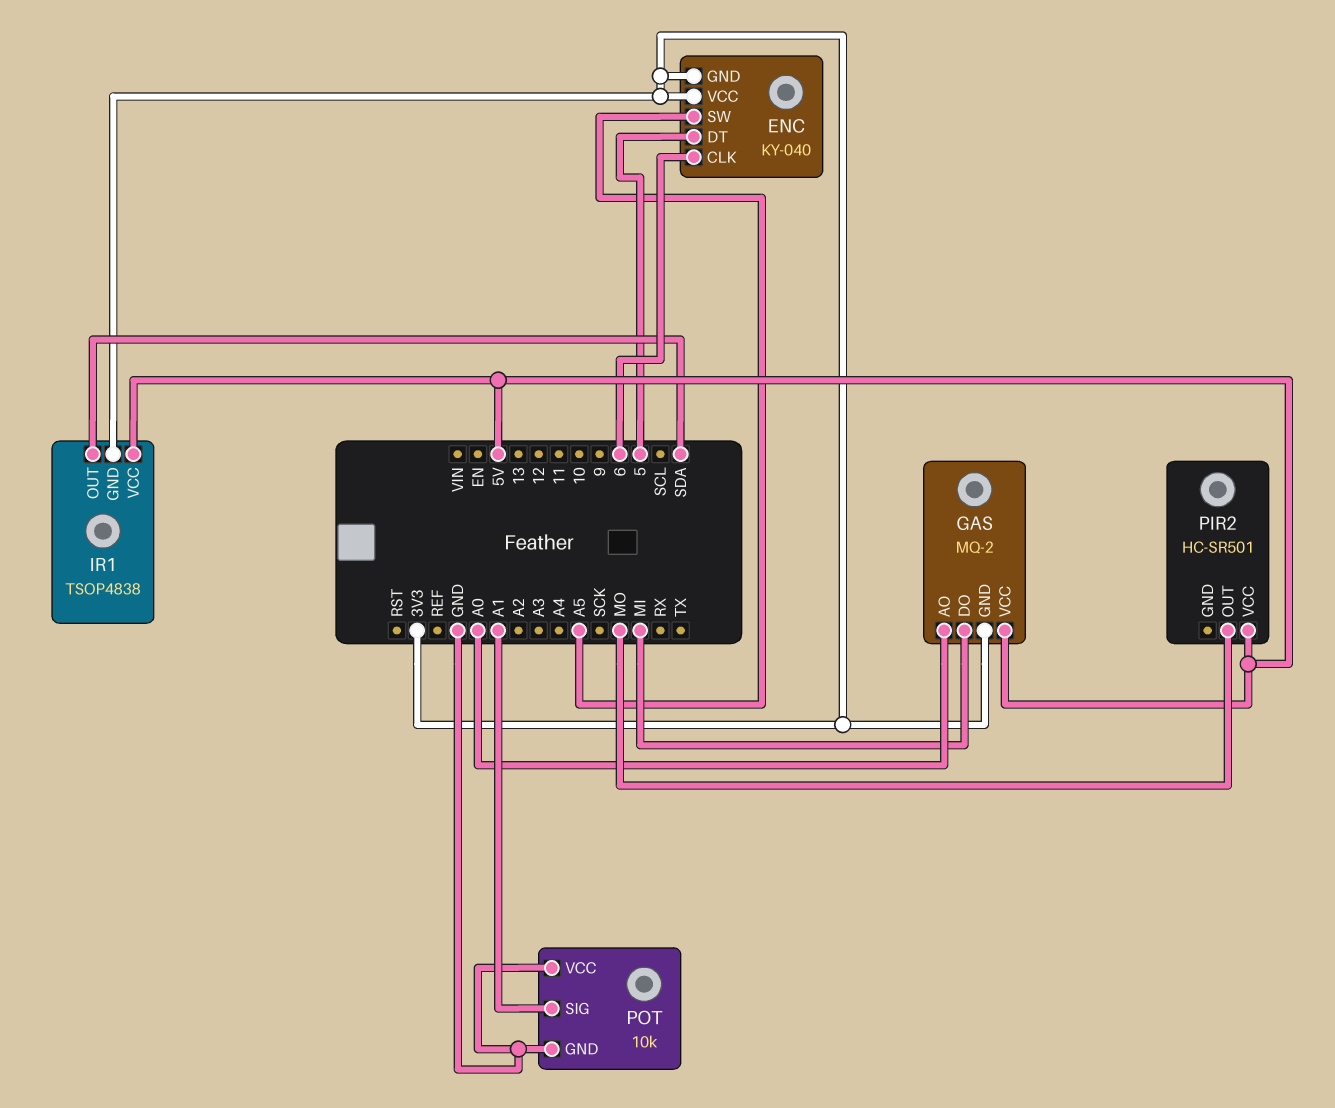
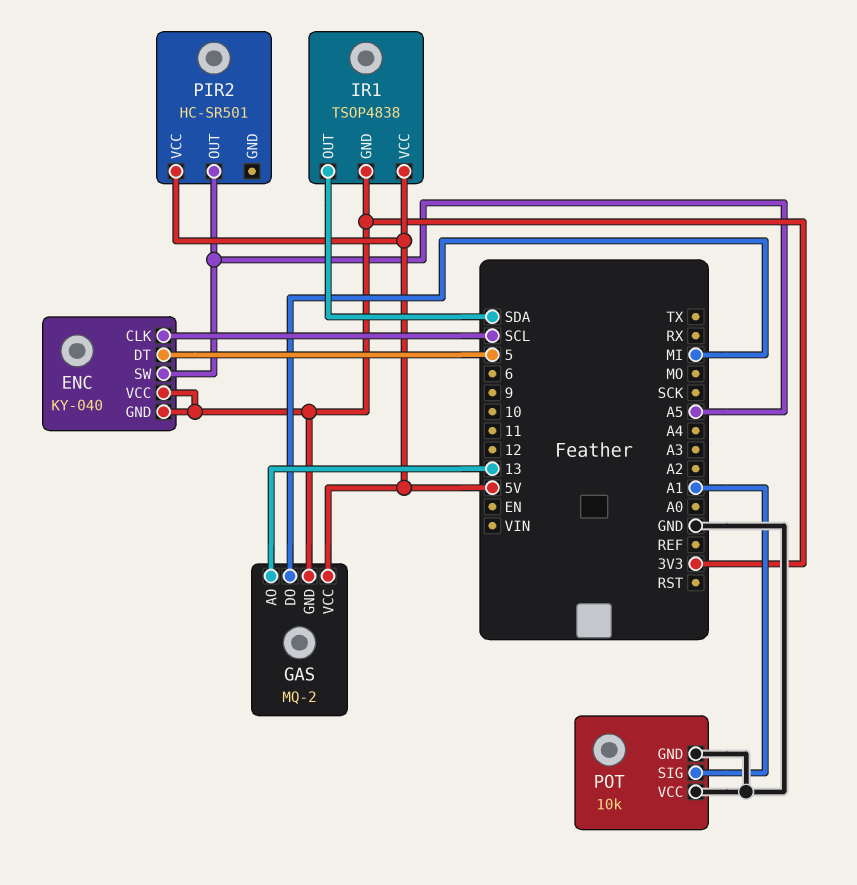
ENC pin CLK: 6 -> SCL
GAS pin AO: A0 -> 13
PIR2 pin OUT: MO -> A5

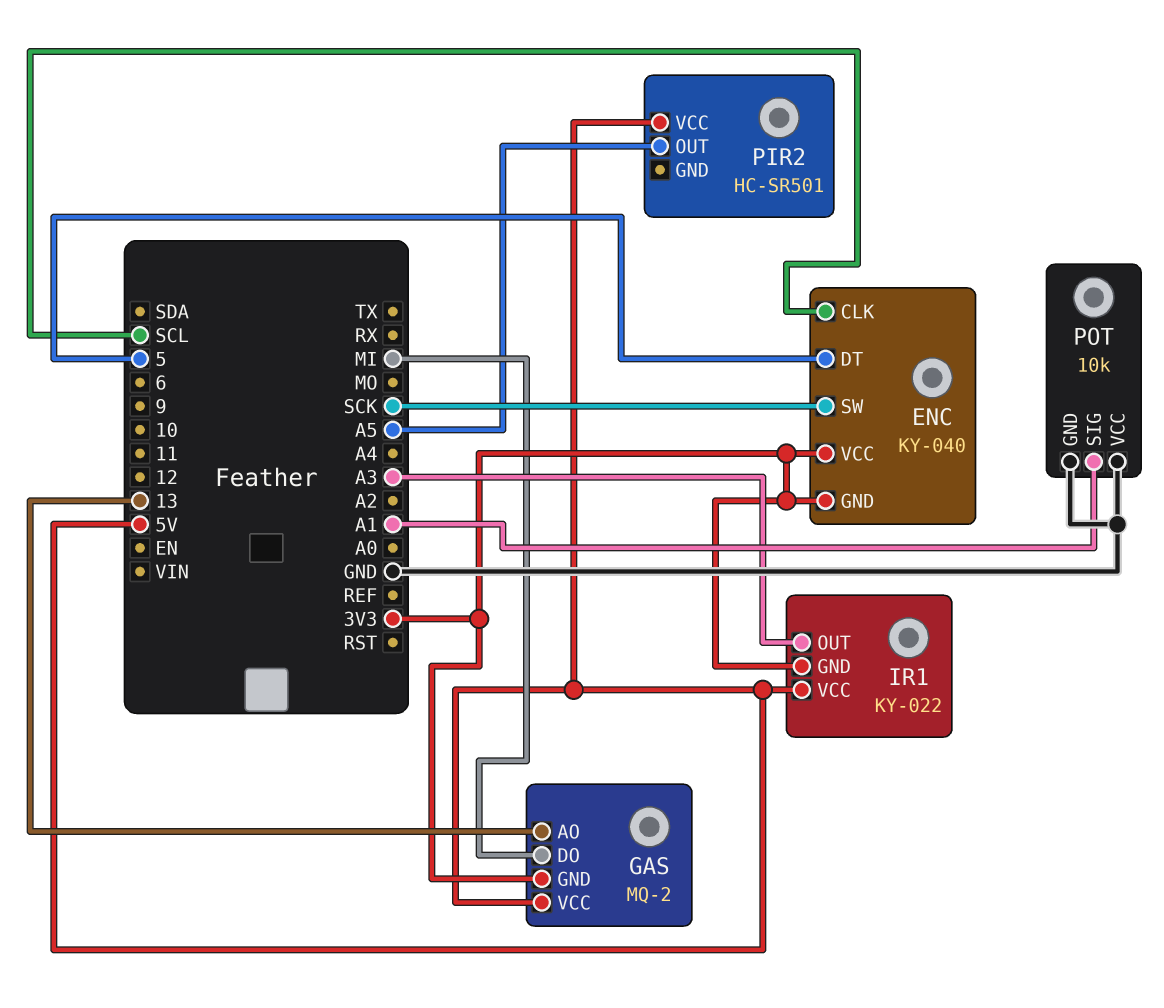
ENC pin SW: A5 -> SCK
IR1: TSOP4838 -> KY-022
IR1 pin OUT: SDA -> A3

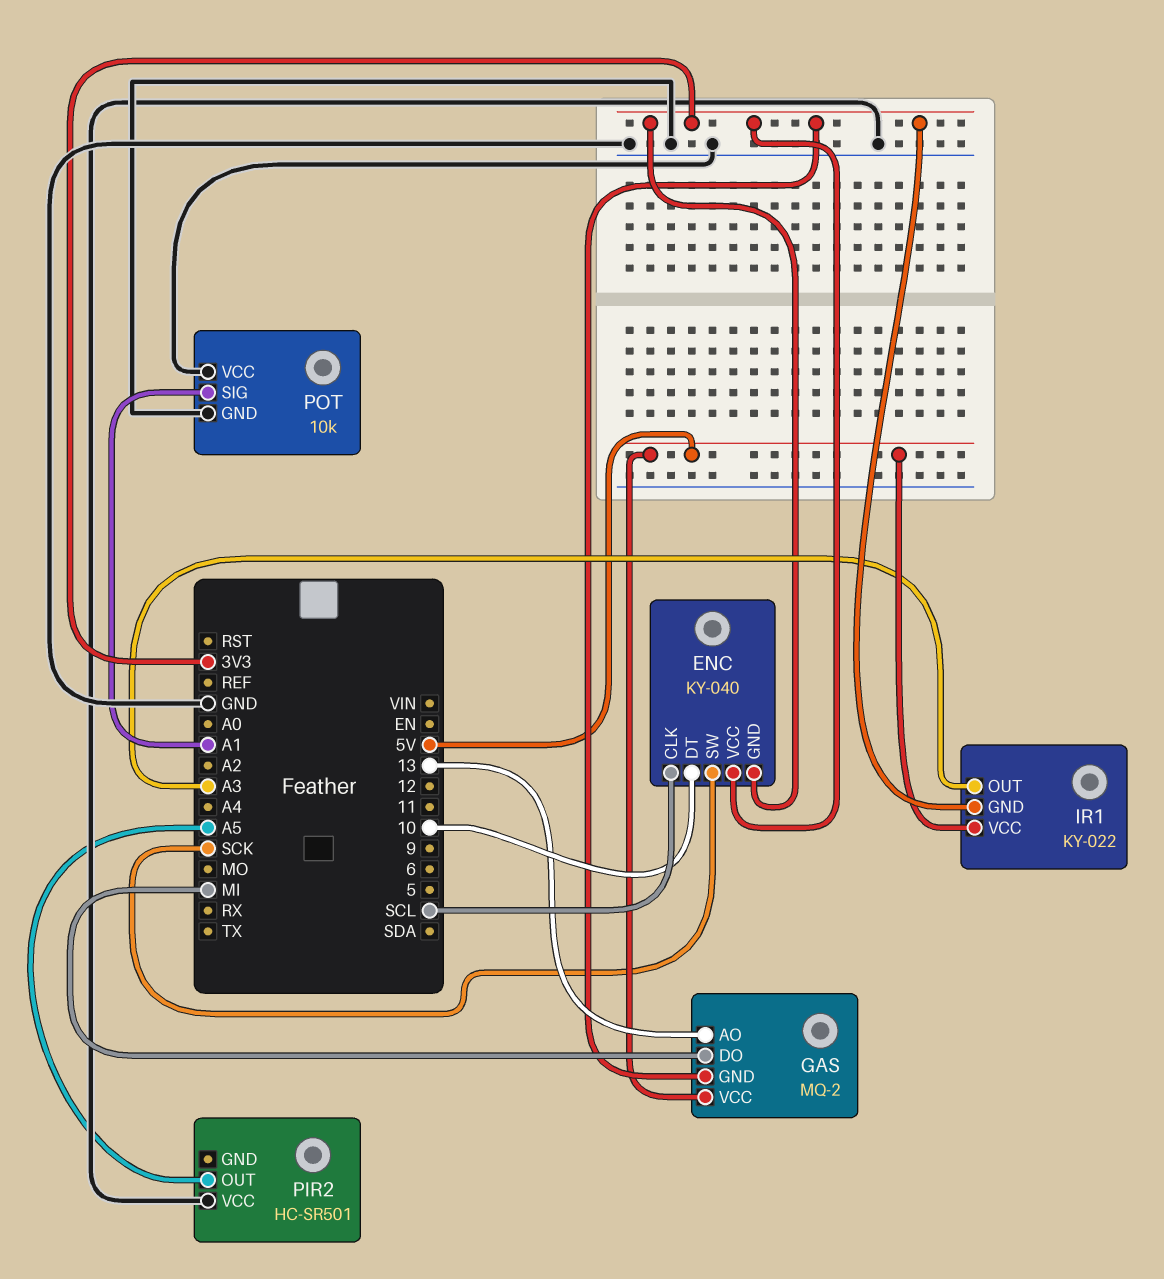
ENC pin DT: 5 -> 10
PIR2 pin VCC: 5V -> GND

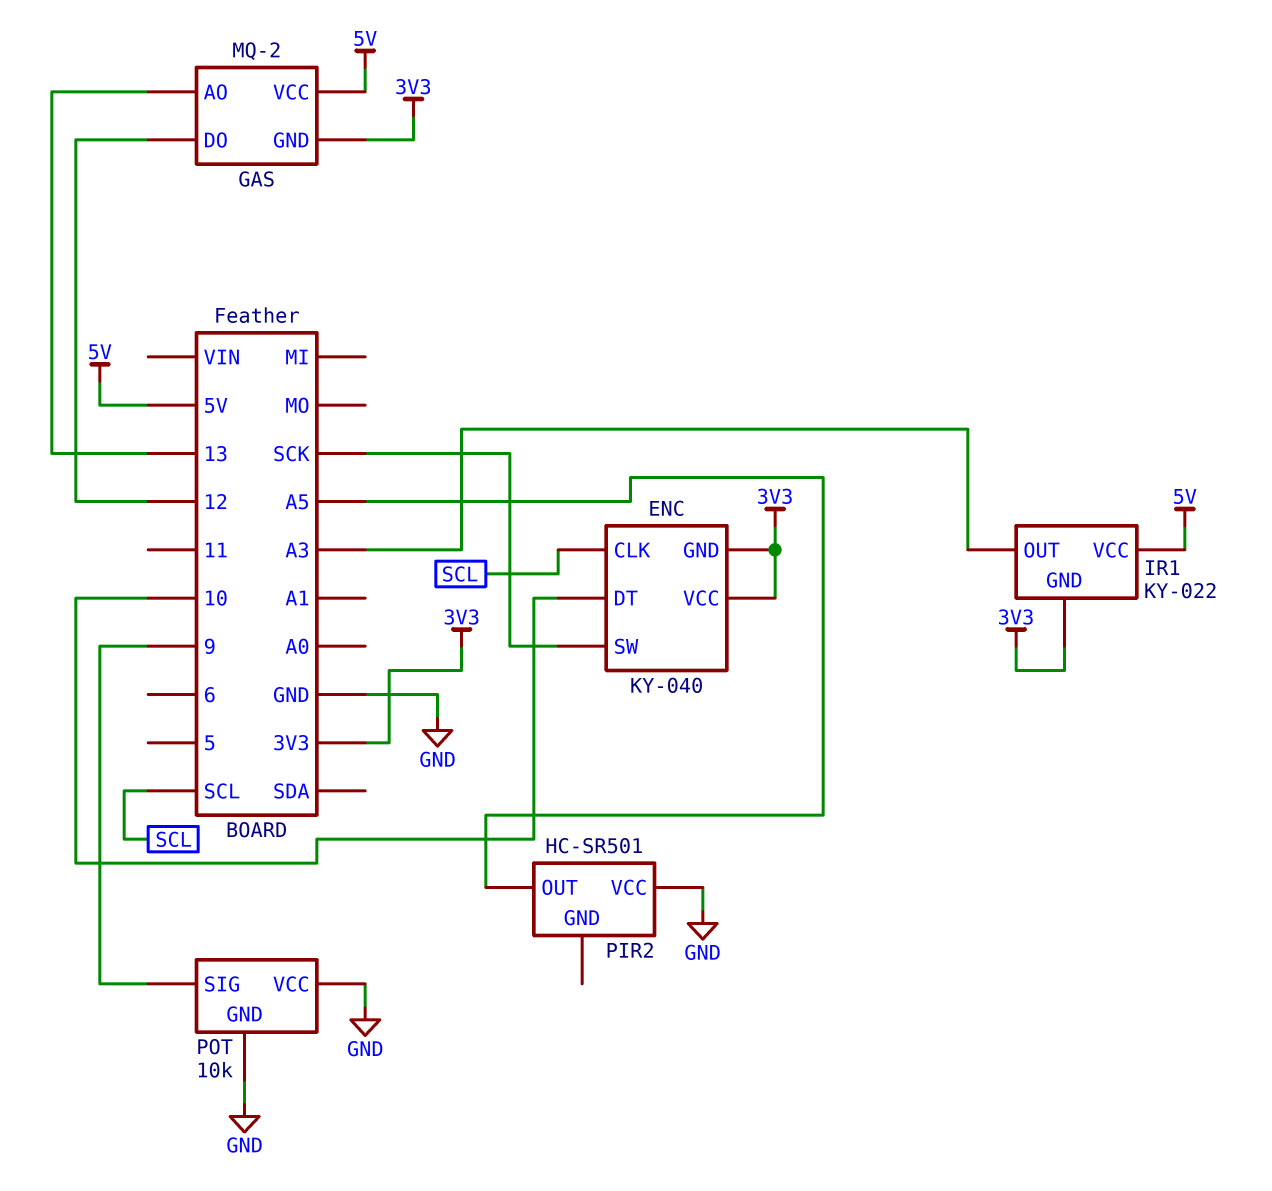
GAS pin DO: MI -> 12
POT pin SIG: A1 -> 9

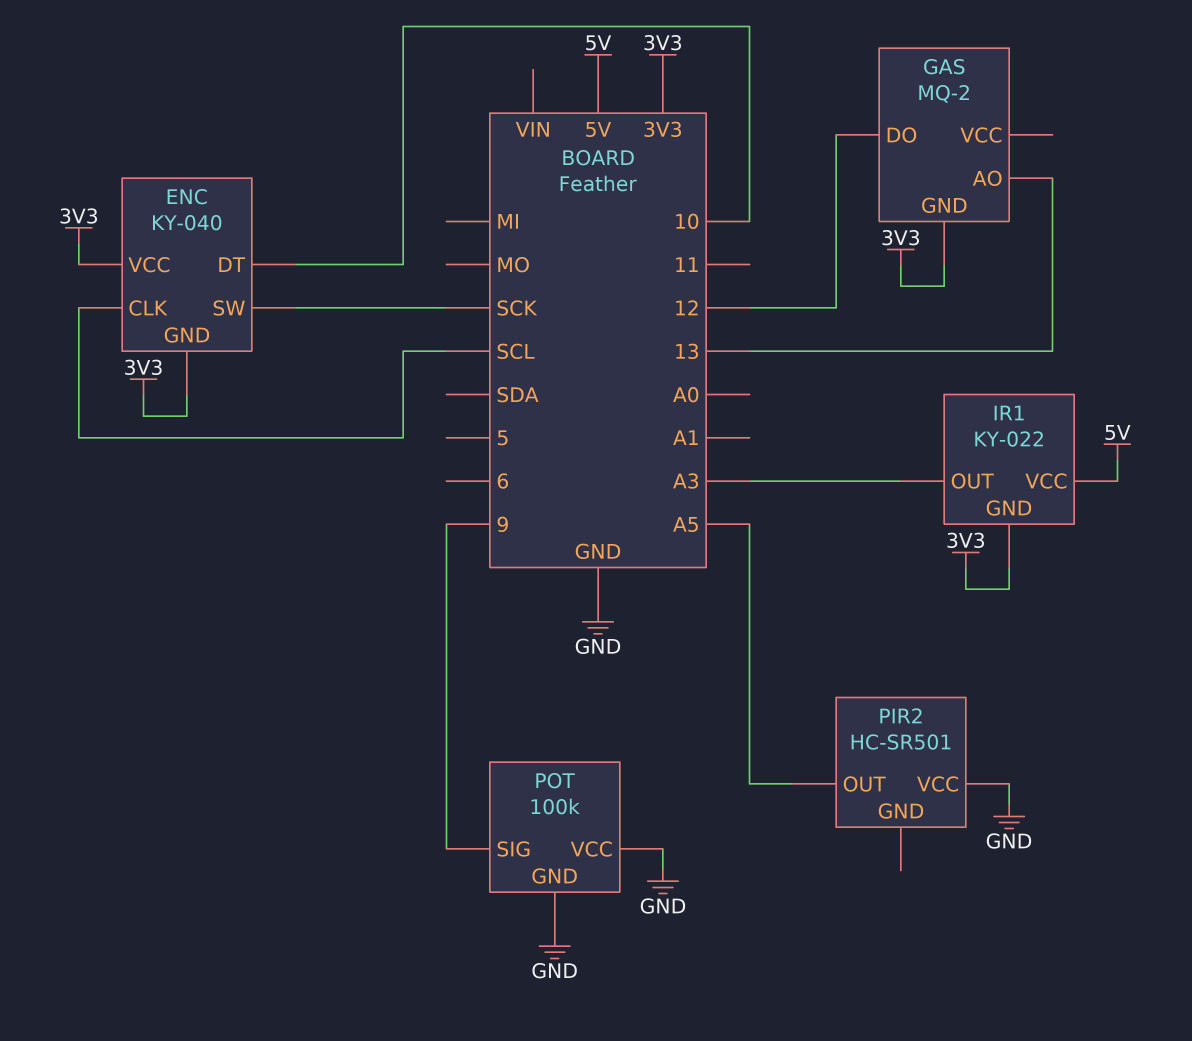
GAS pin VCC: 5V -> none
POT: 10k -> 100k

